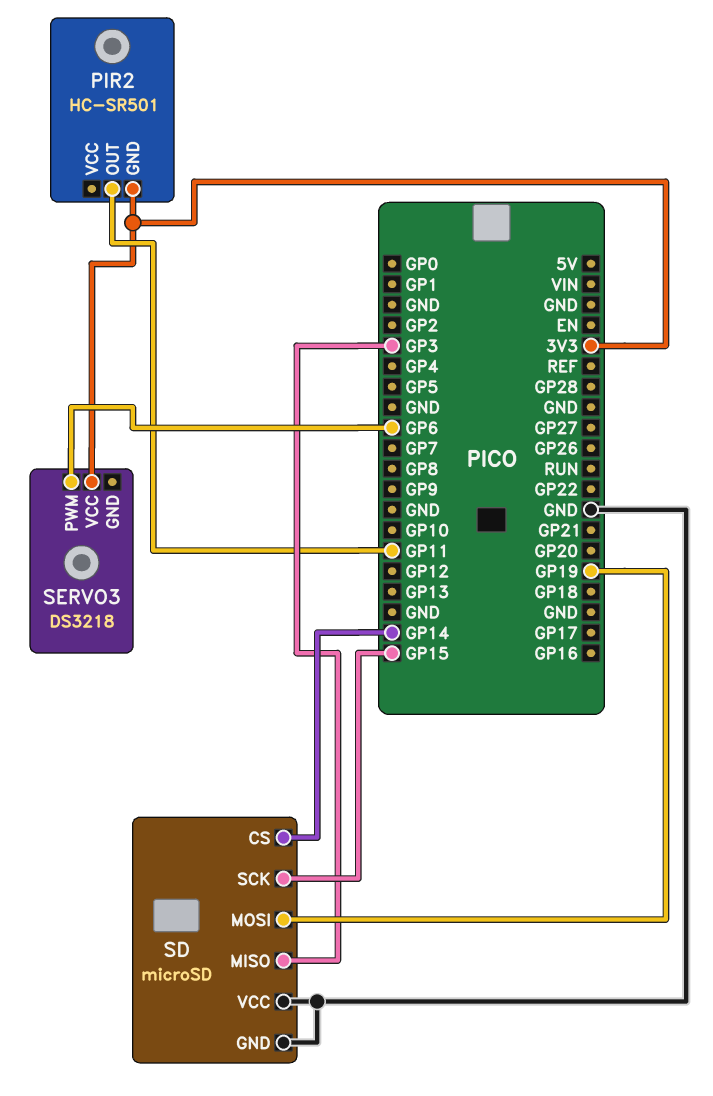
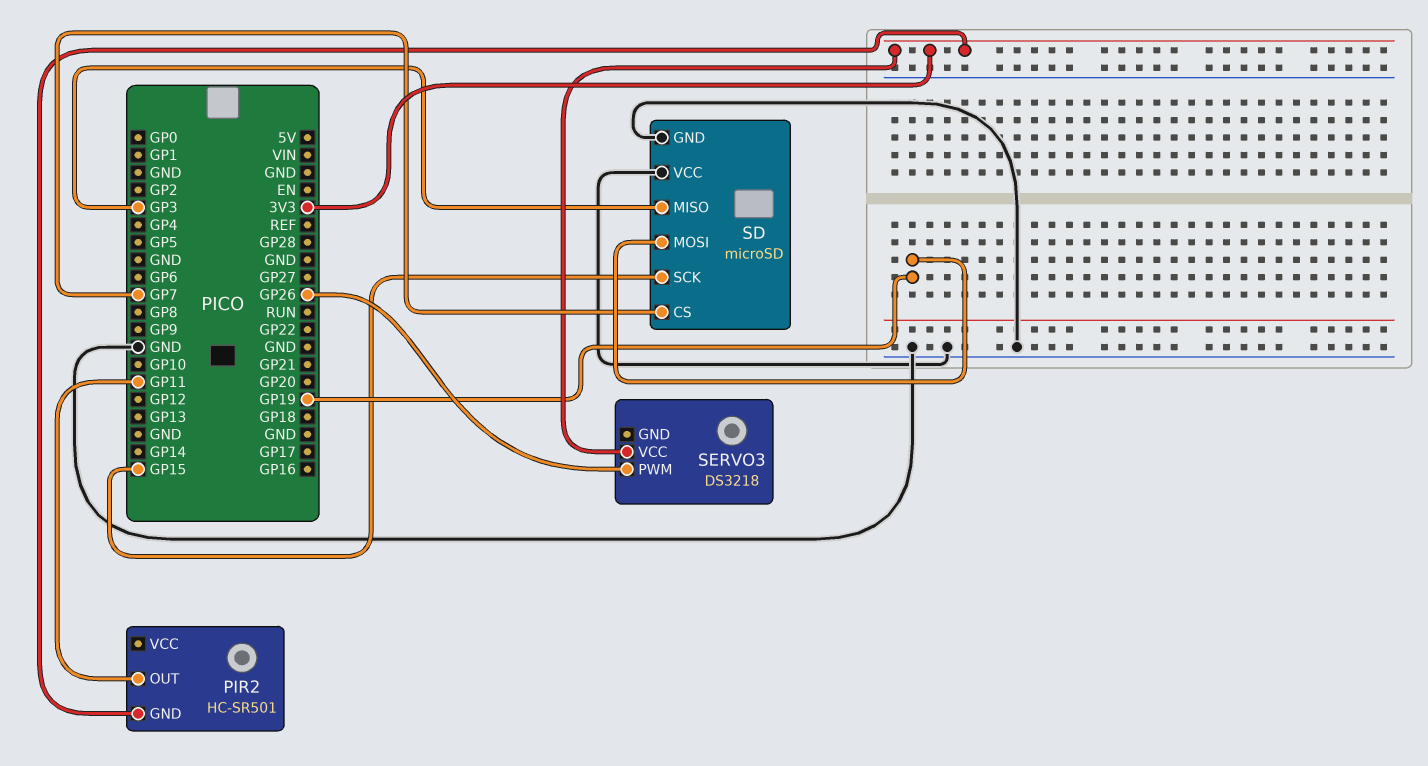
SD pin CS: GP14 -> GP7
SERVO3 pin PWM: GP6 -> GP26

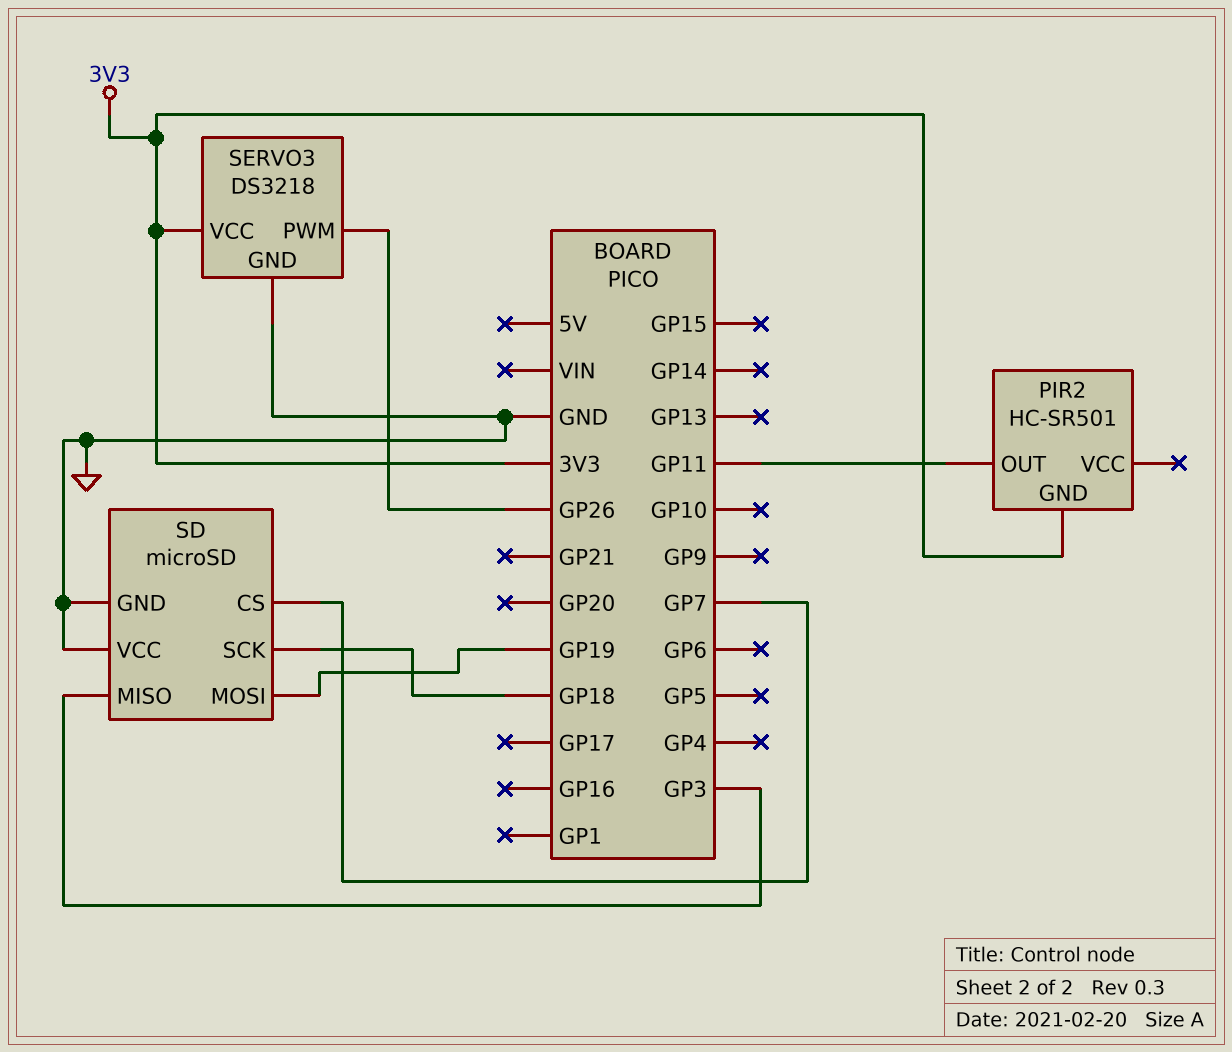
SD pin SCK: GP15 -> GP18
SERVO3 pin GND: none -> GND

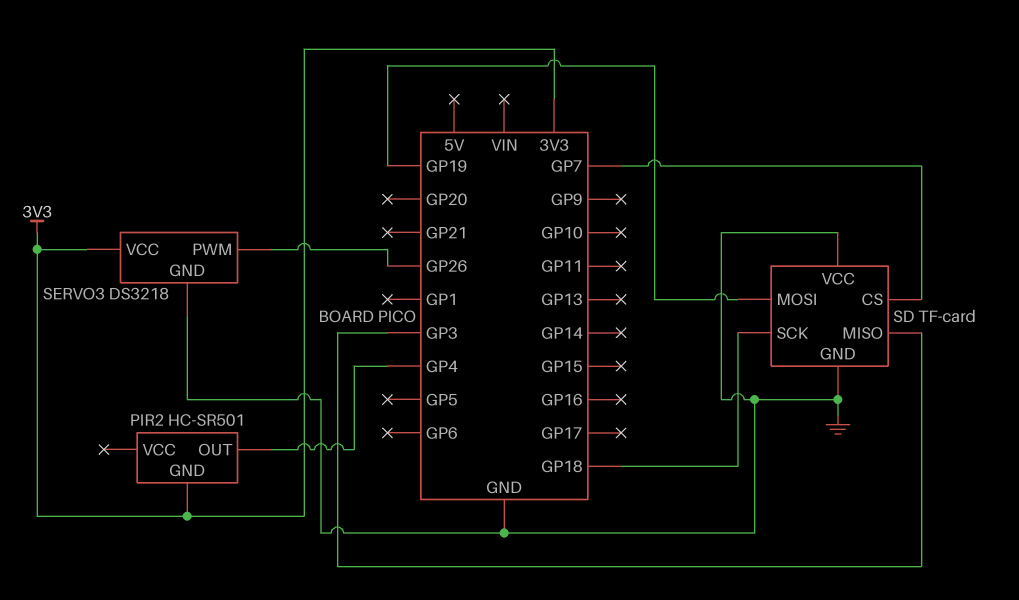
PIR2 pin OUT: GP11 -> GP4
SD: microSD -> TF-card

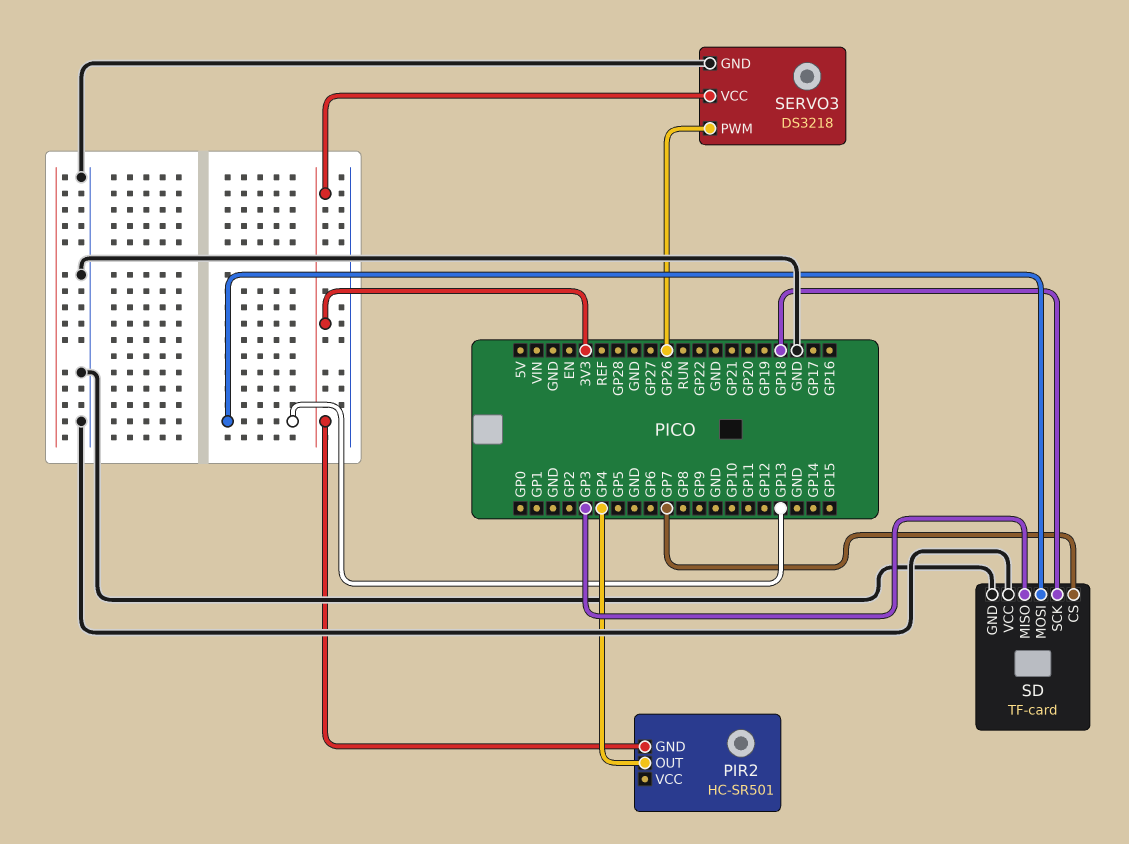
SD pin MOSI: GP19 -> GP13

